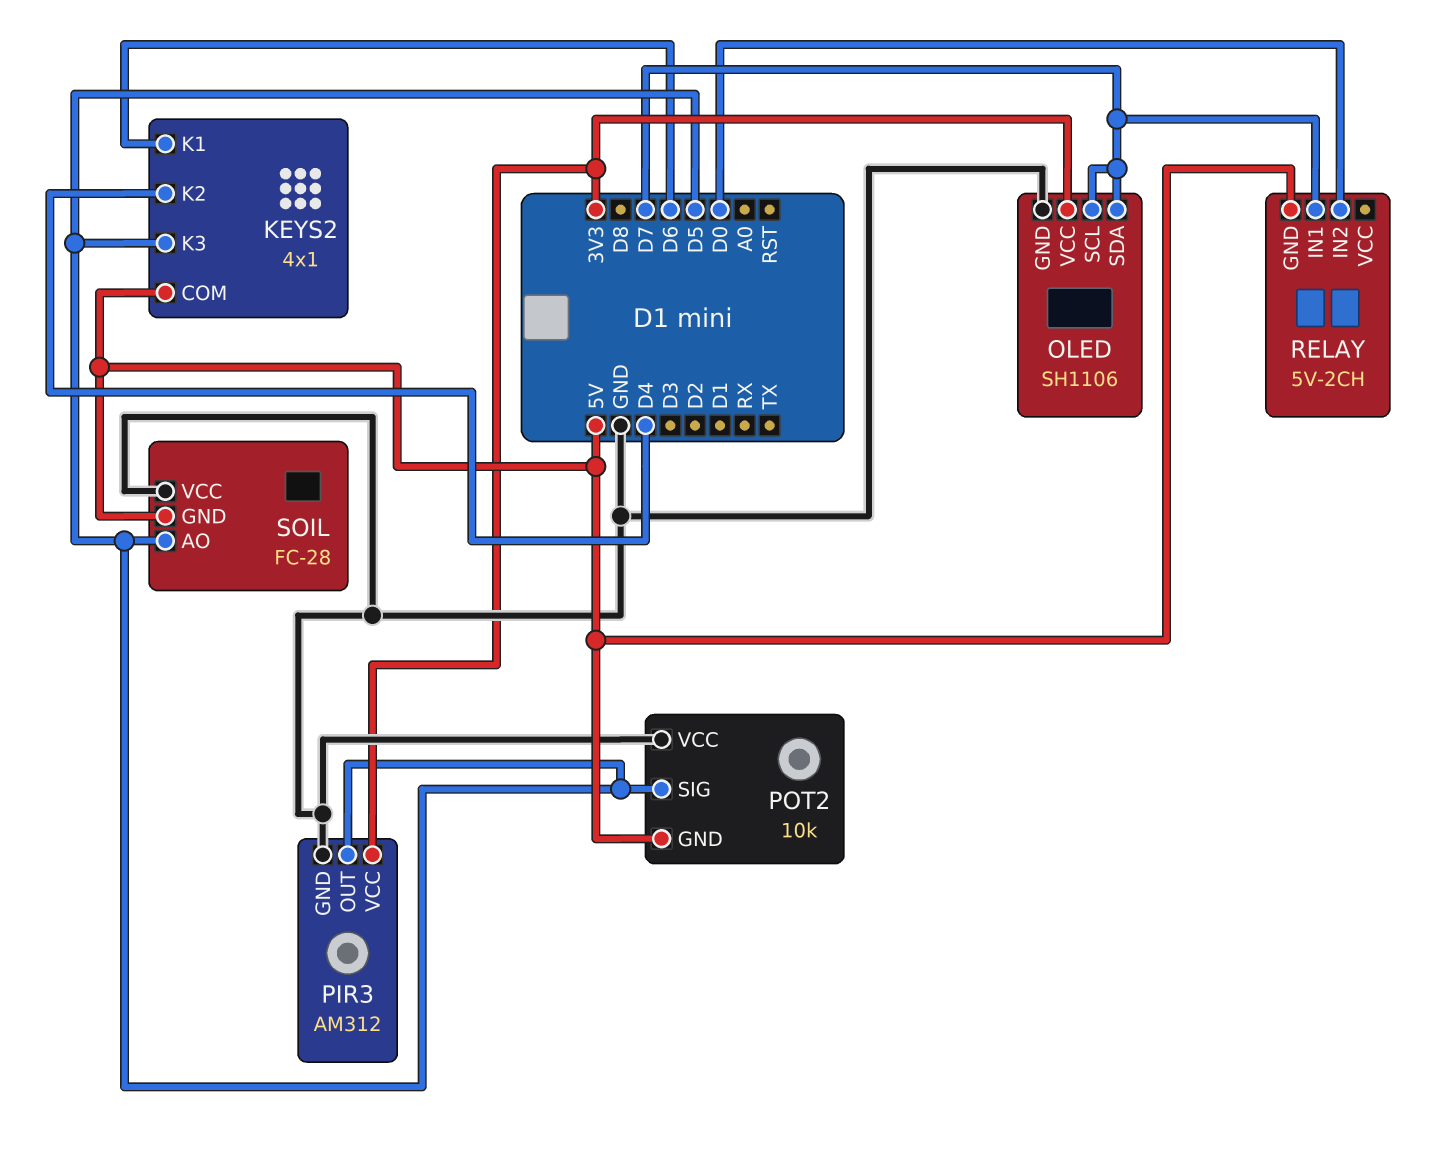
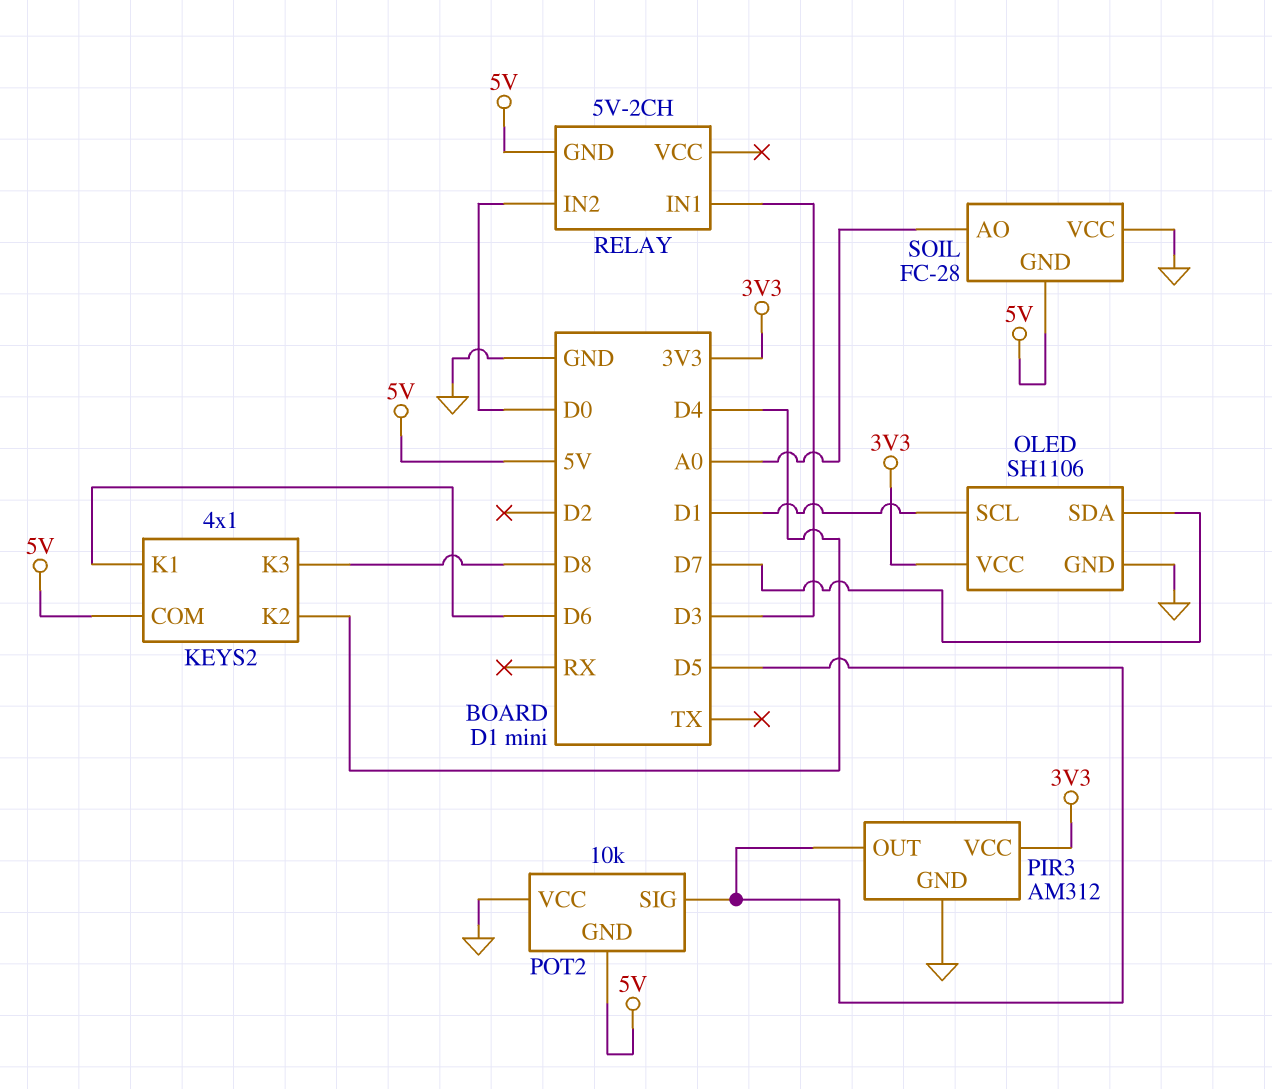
KEYS2 pin K3: D5 -> D8
OLED pin SCL: D7 -> D1
RELAY pin IN1: D7 -> D3
SOIL pin AO: D5 -> A0

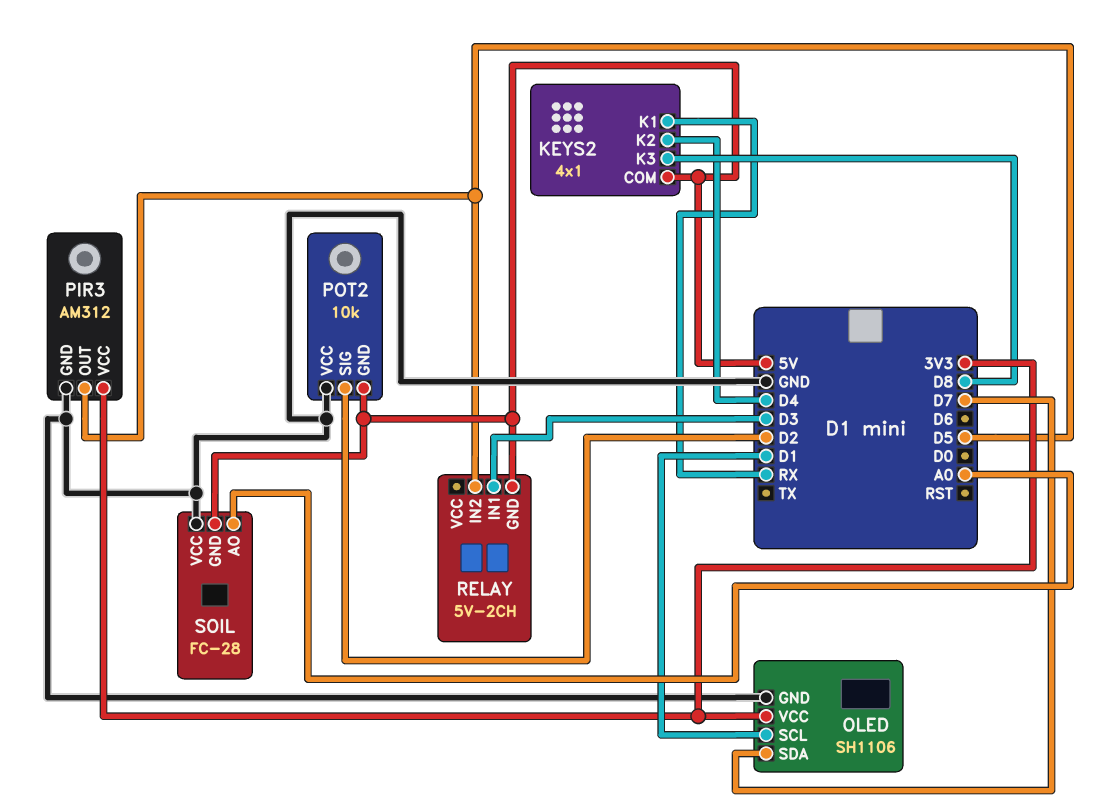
KEYS2 pin K1: D6 -> RX
POT2 pin SIG: D5 -> D2
RELAY pin IN2: D0 -> D5

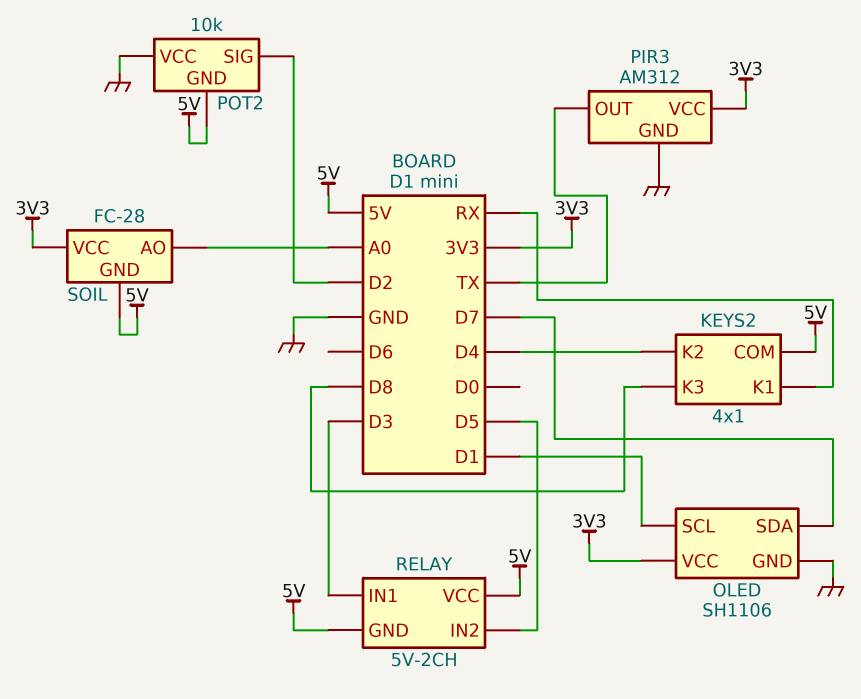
PIR3 pin OUT: D5 -> TX
RELAY pin VCC: none -> 5V
SOIL pin VCC: GND -> 3V3

